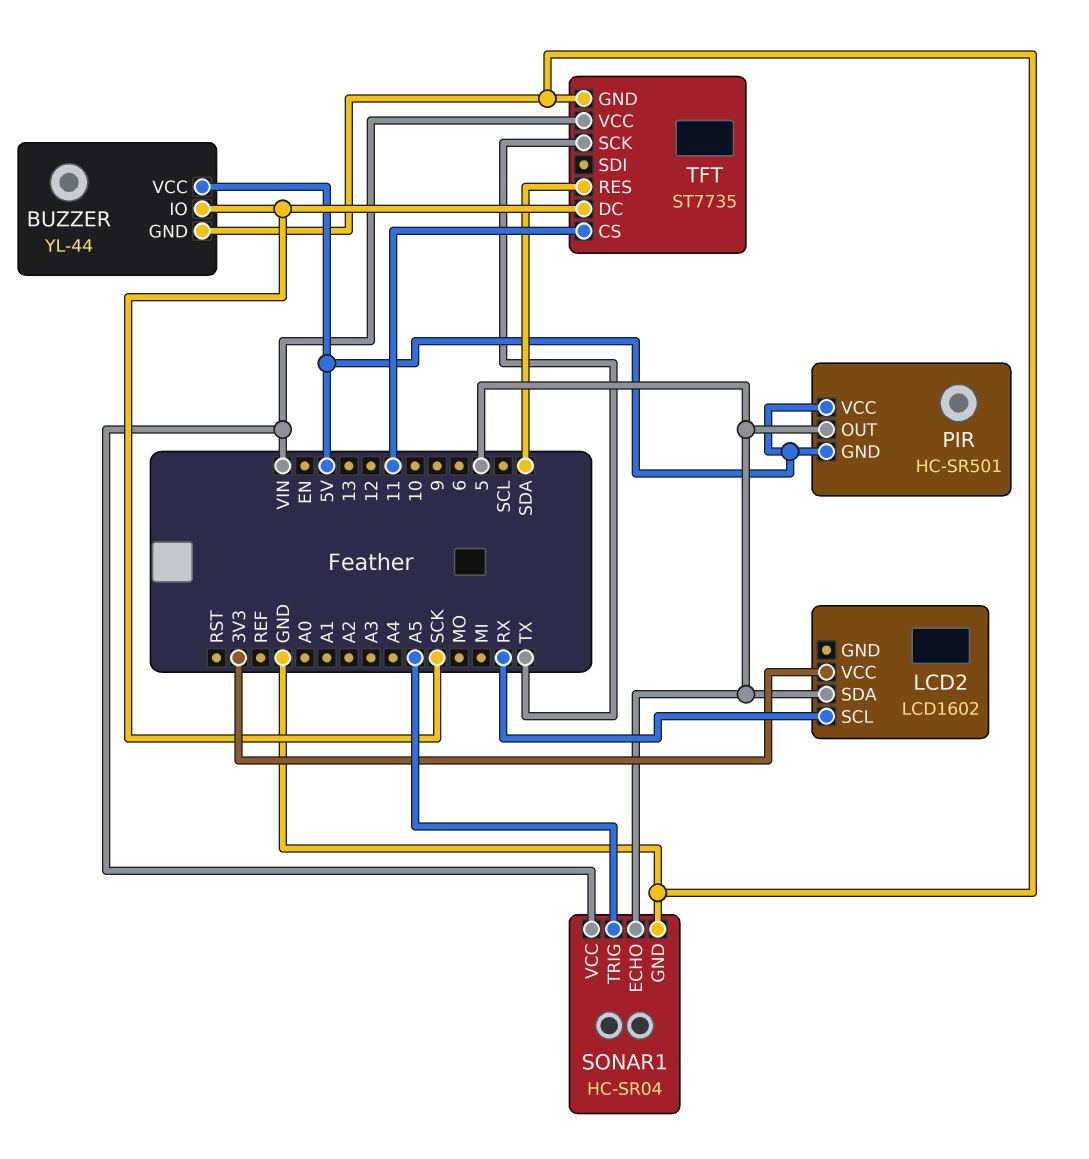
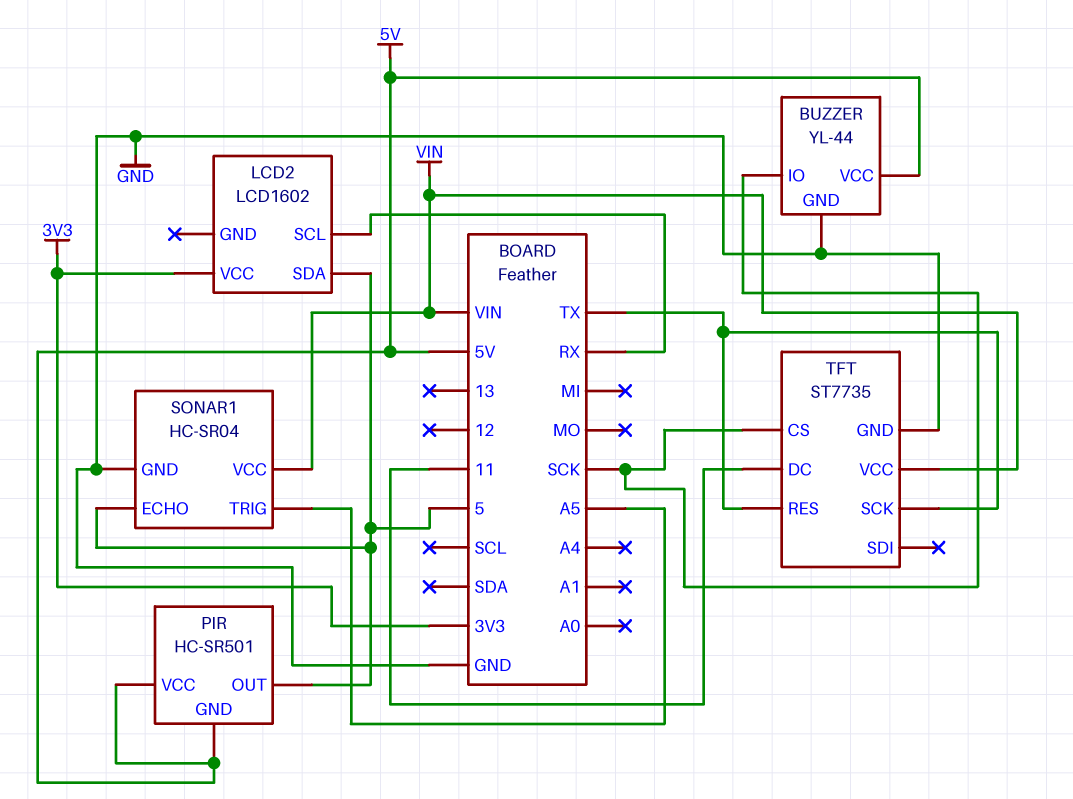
TFT pin CS: 11 -> SCK
TFT pin DC: SCK -> 11
TFT pin RES: SDA -> TX

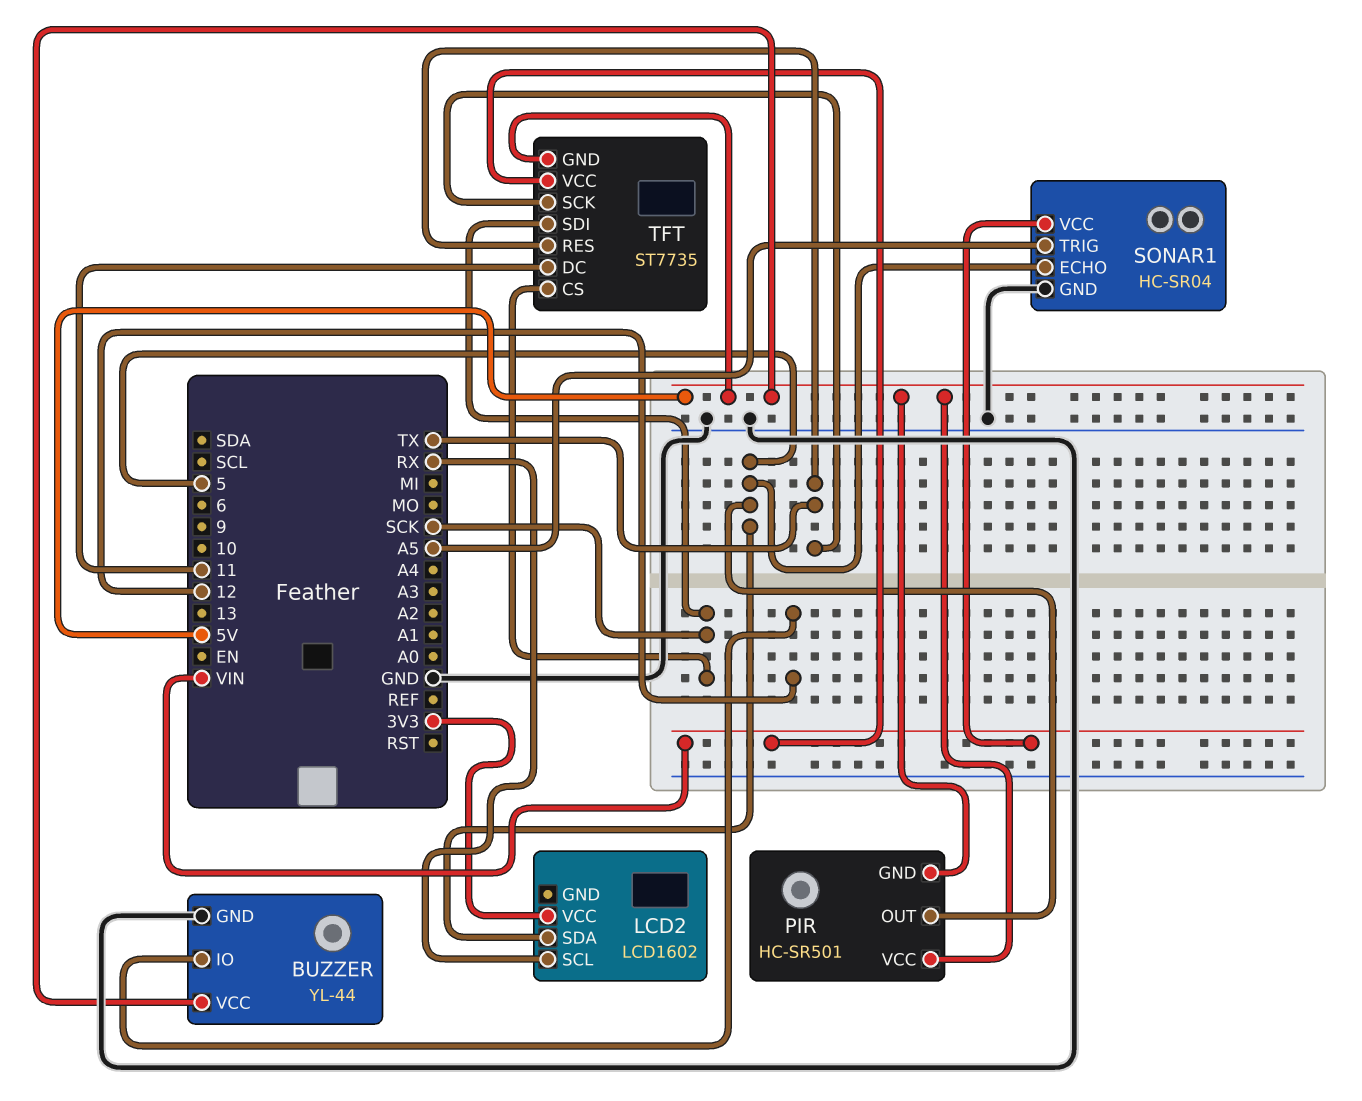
BUZZER pin IO: SCK -> 12
TFT pin GND: GND -> 5V
TFT pin SDI: none -> SCK

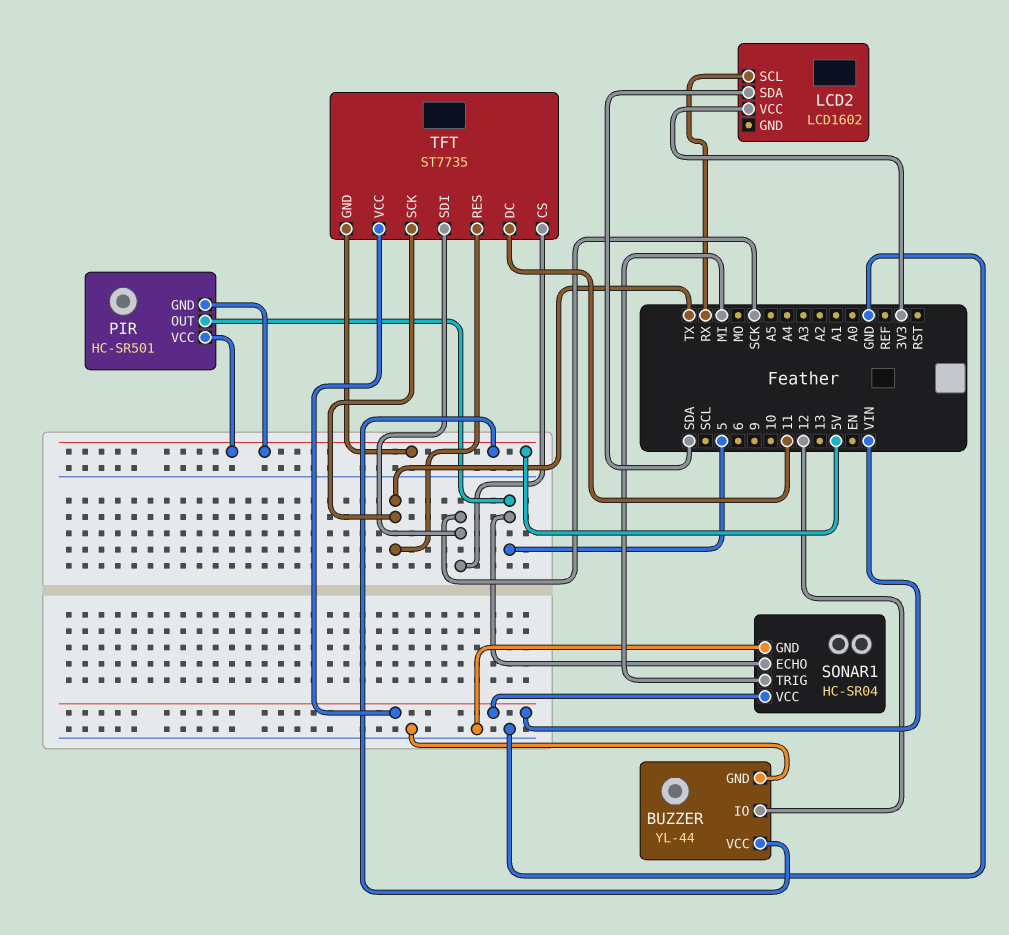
LCD2 pin SDA: 5 -> SDA
SONAR1 pin TRIG: A5 -> MI

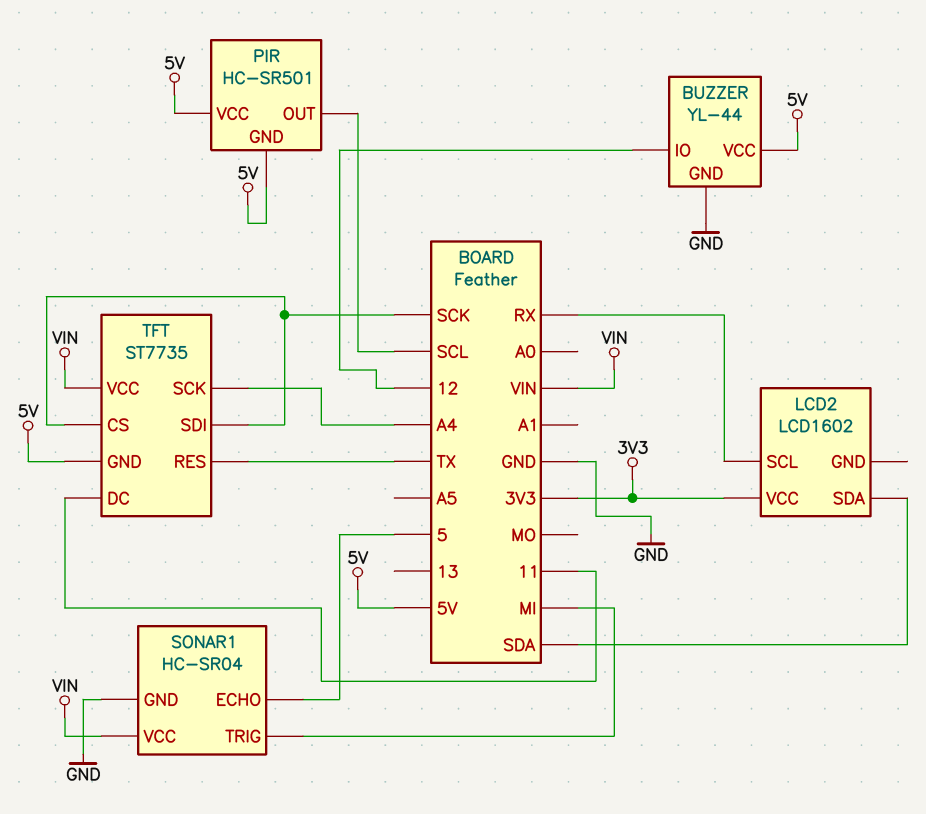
PIR pin OUT: 5 -> SCL
TFT pin SCK: TX -> A4

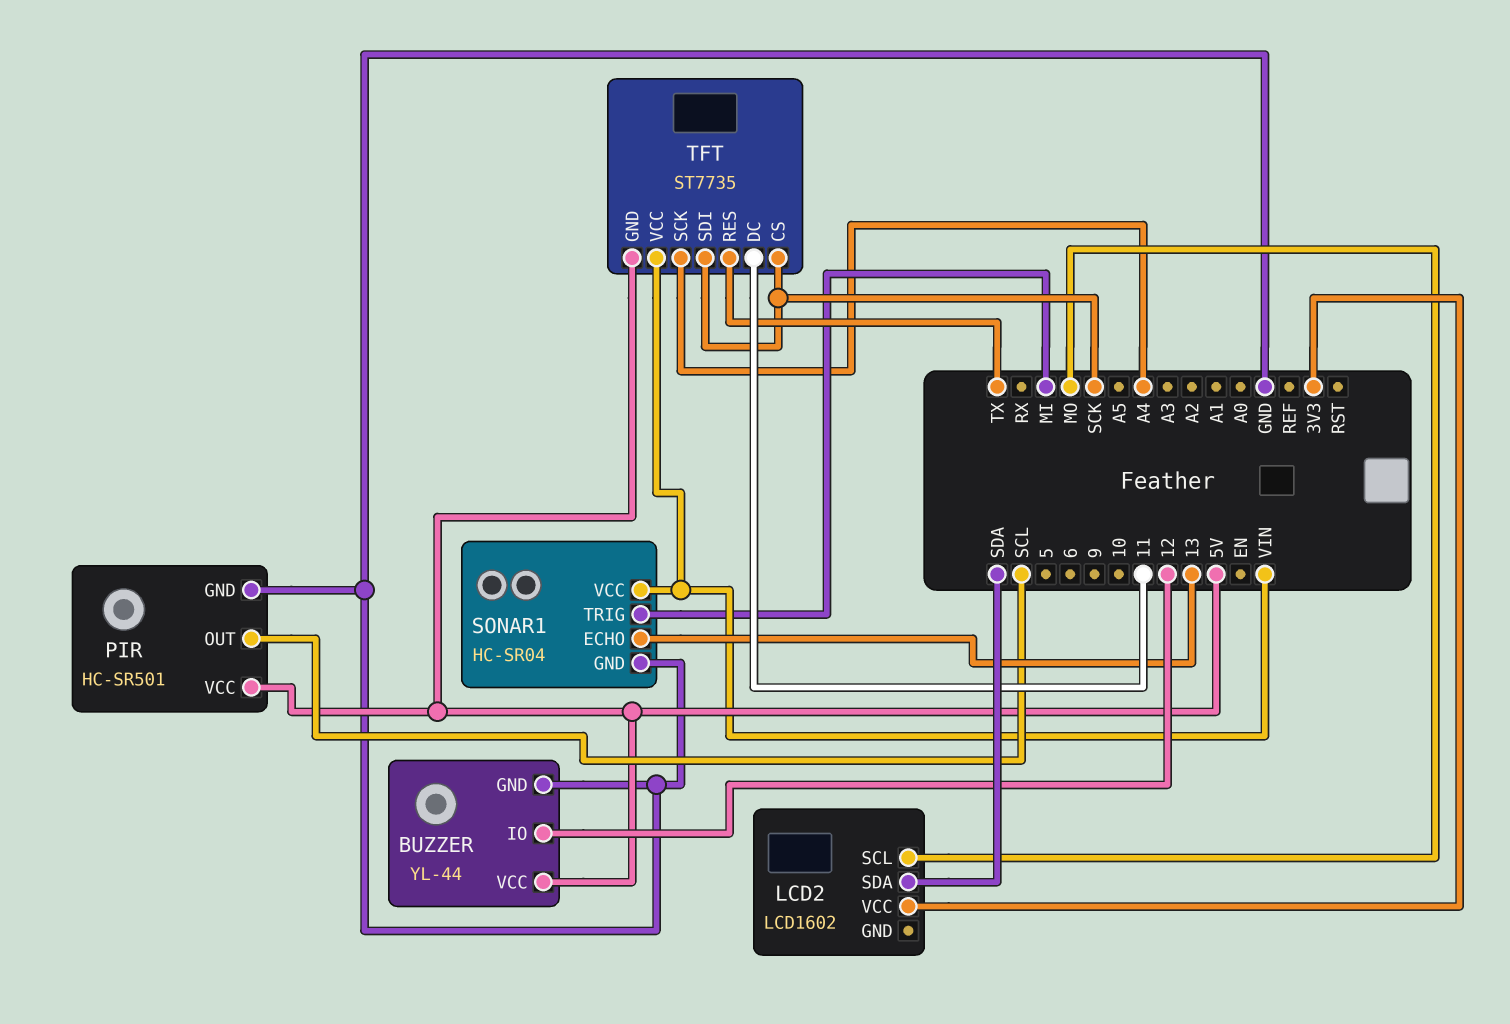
LCD2 pin SCL: RX -> MO
PIR pin GND: 5V -> GND
SONAR1 pin ECHO: 5 -> 13

